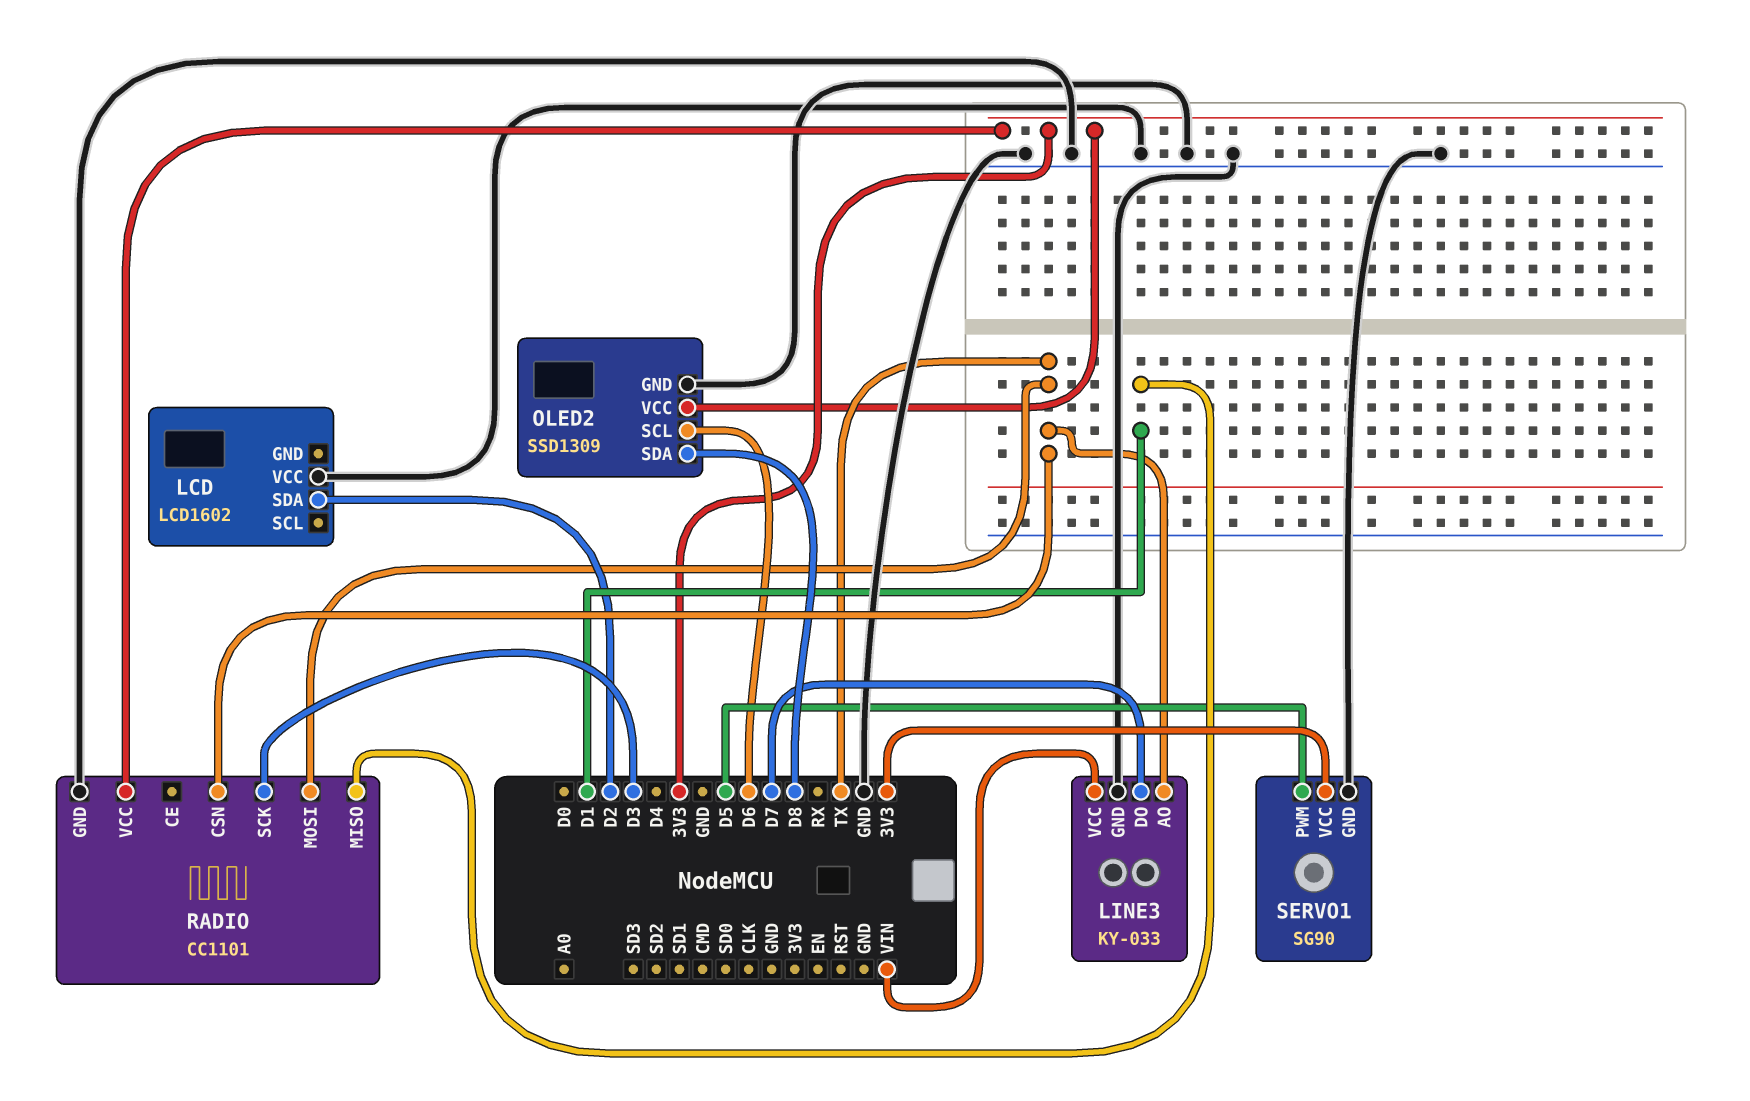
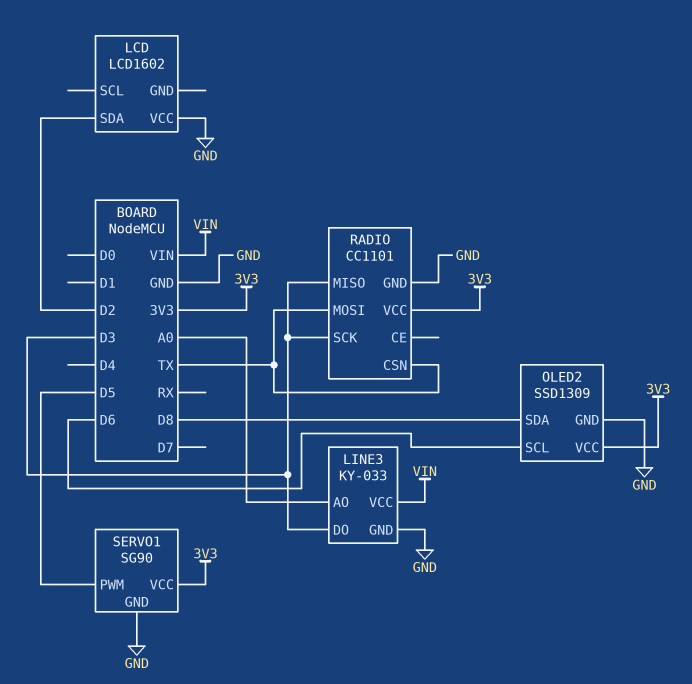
LINE3 pin AO: TX -> A0
LINE3 pin DO: D7 -> D3
RADIO pin MISO: D1 -> D3

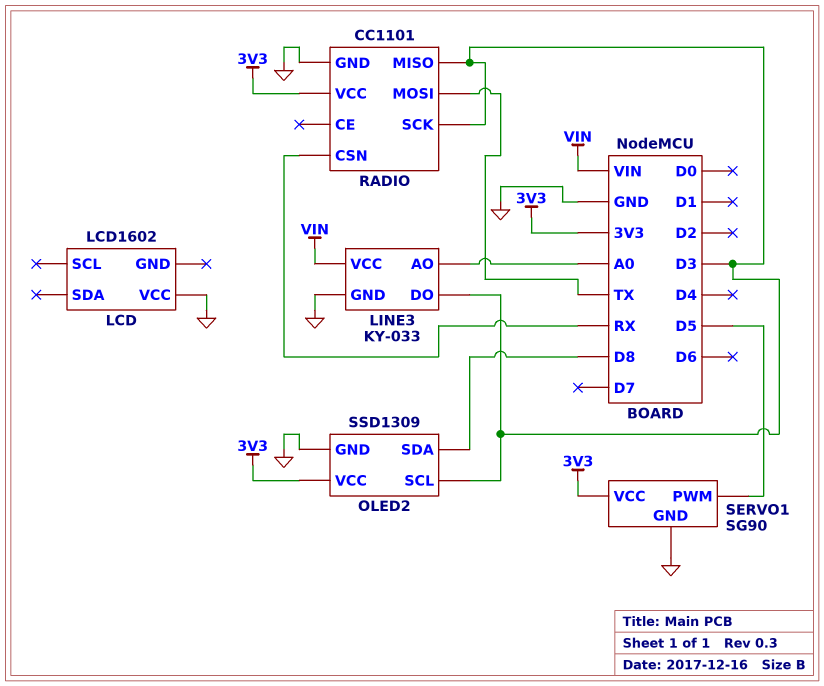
LCD pin SDA: D2 -> none
OLED2 pin SCL: D6 -> D3
RADIO pin CSN: TX -> RX

